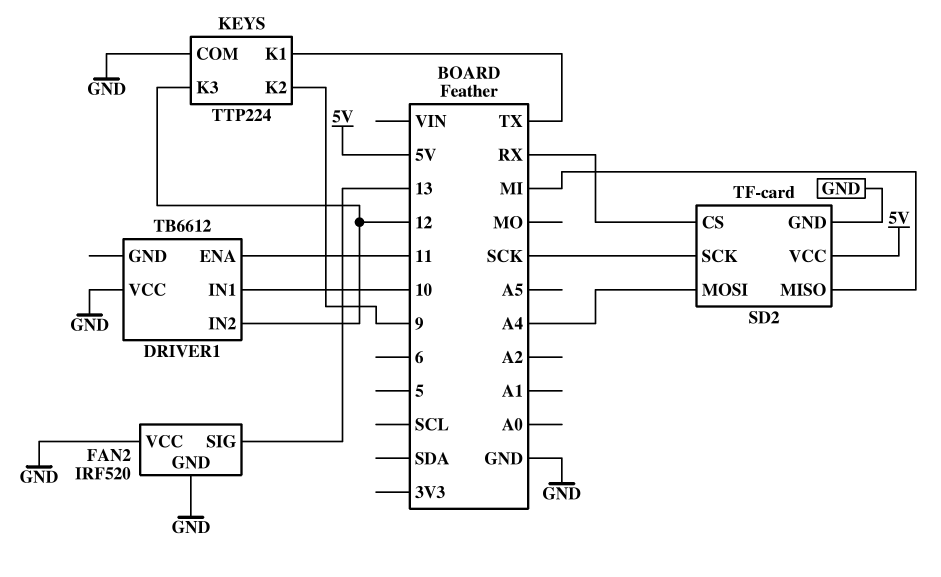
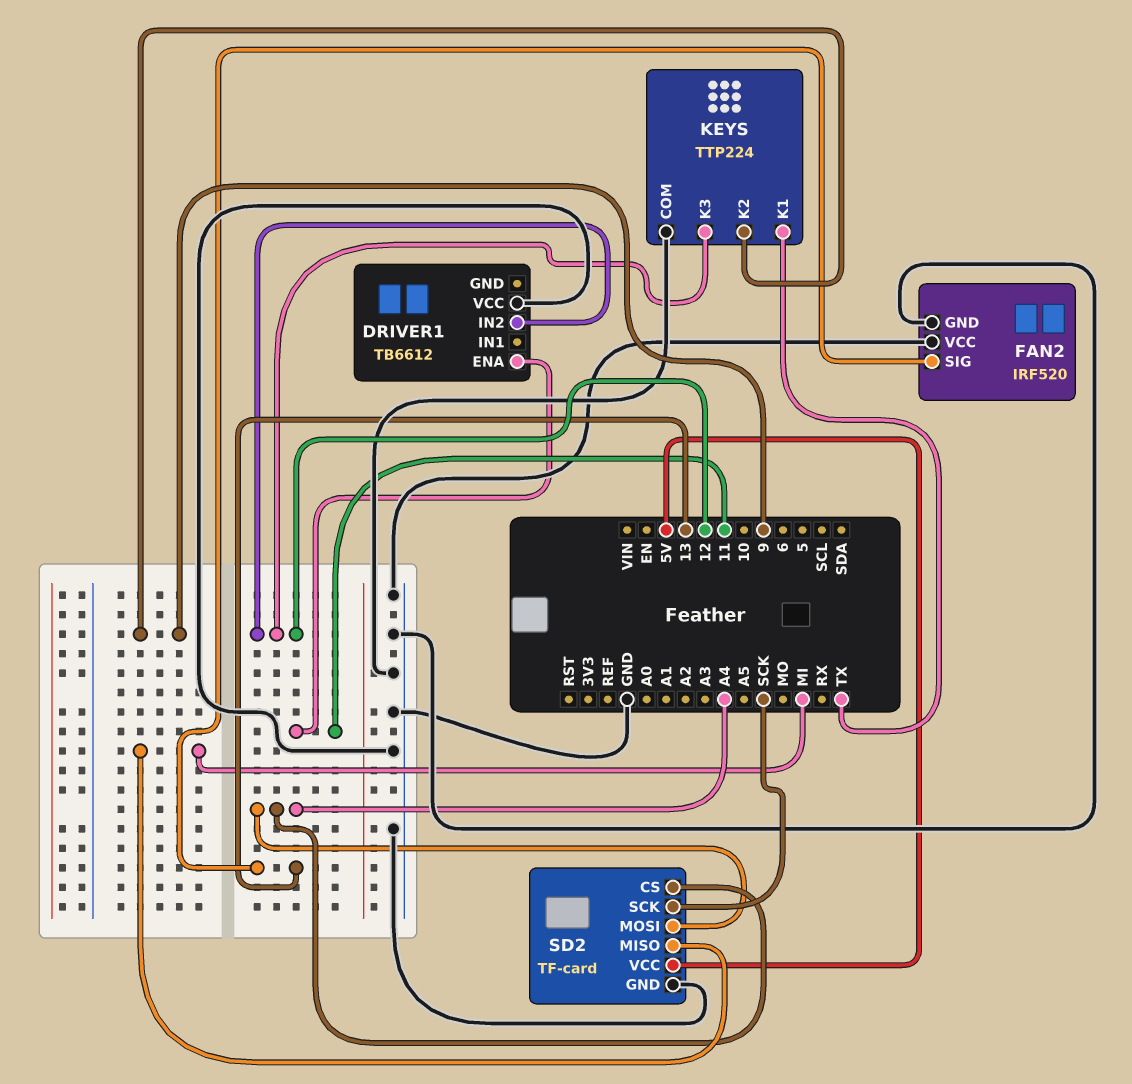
DRIVER1 pin IN1: 10 -> none
SD2 pin CS: RX -> A4

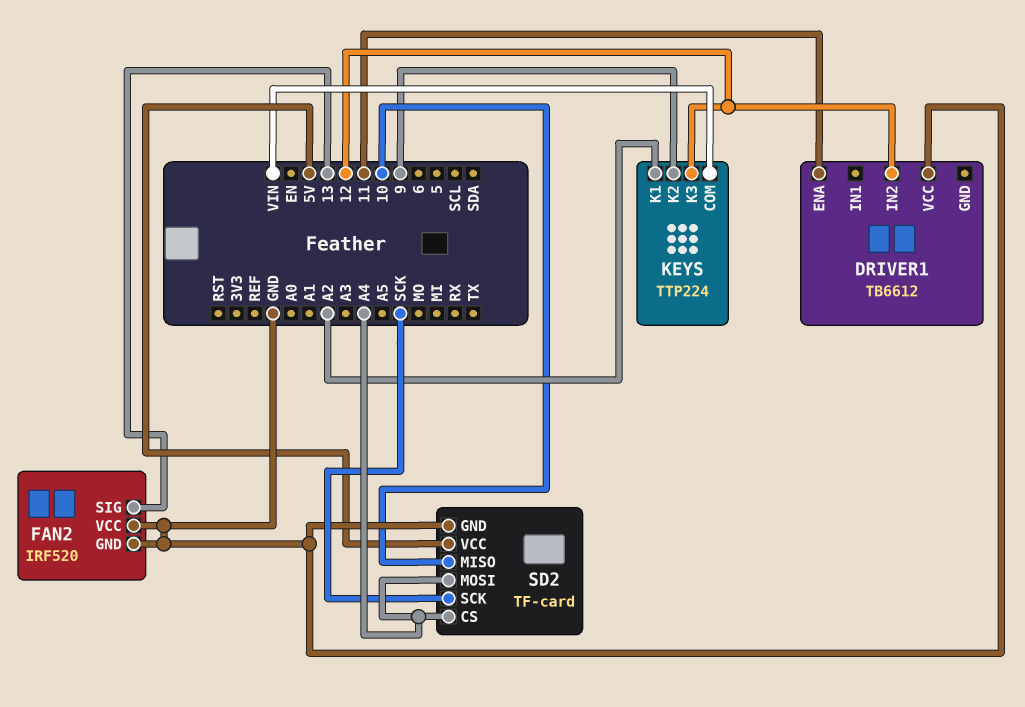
KEYS pin COM: GND -> VIN
KEYS pin K1: TX -> A2
SD2 pin MISO: MI -> 10

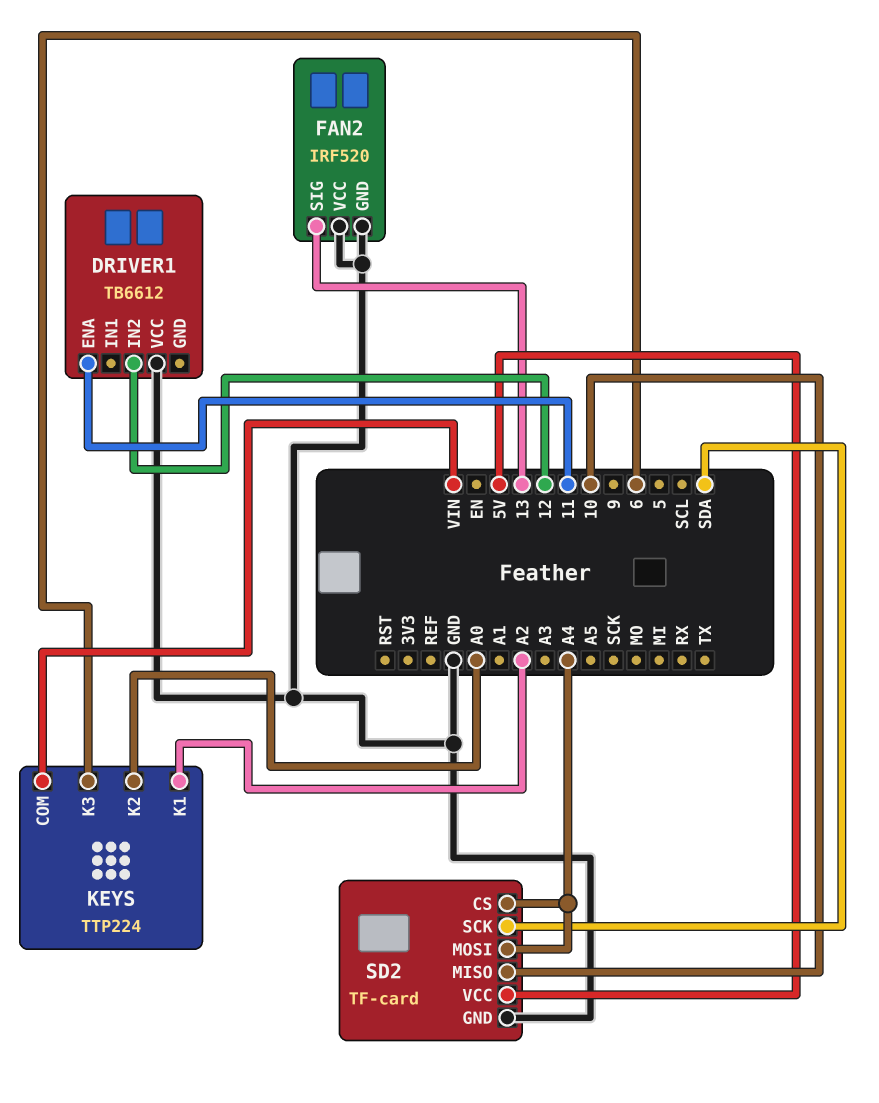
KEYS pin K2: 9 -> A0
KEYS pin K3: 12 -> 6
SD2 pin SCK: SCK -> SDA

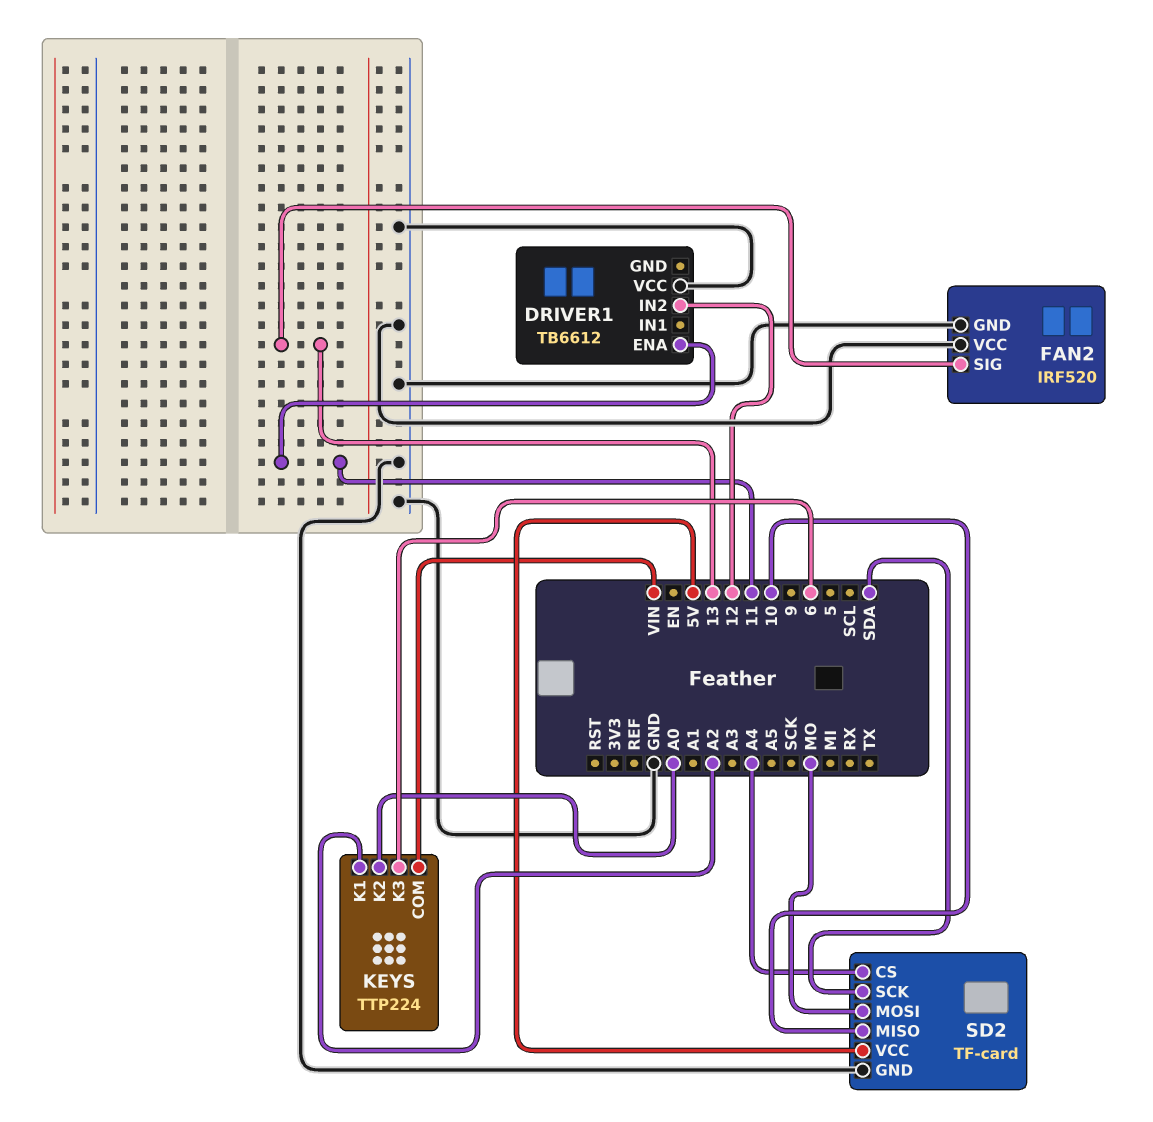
SD2 pin MOSI: A4 -> MO

